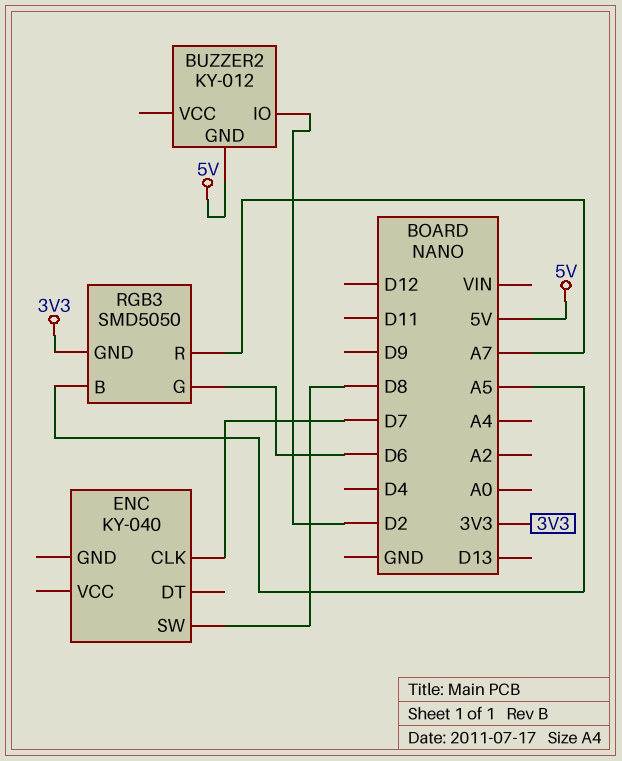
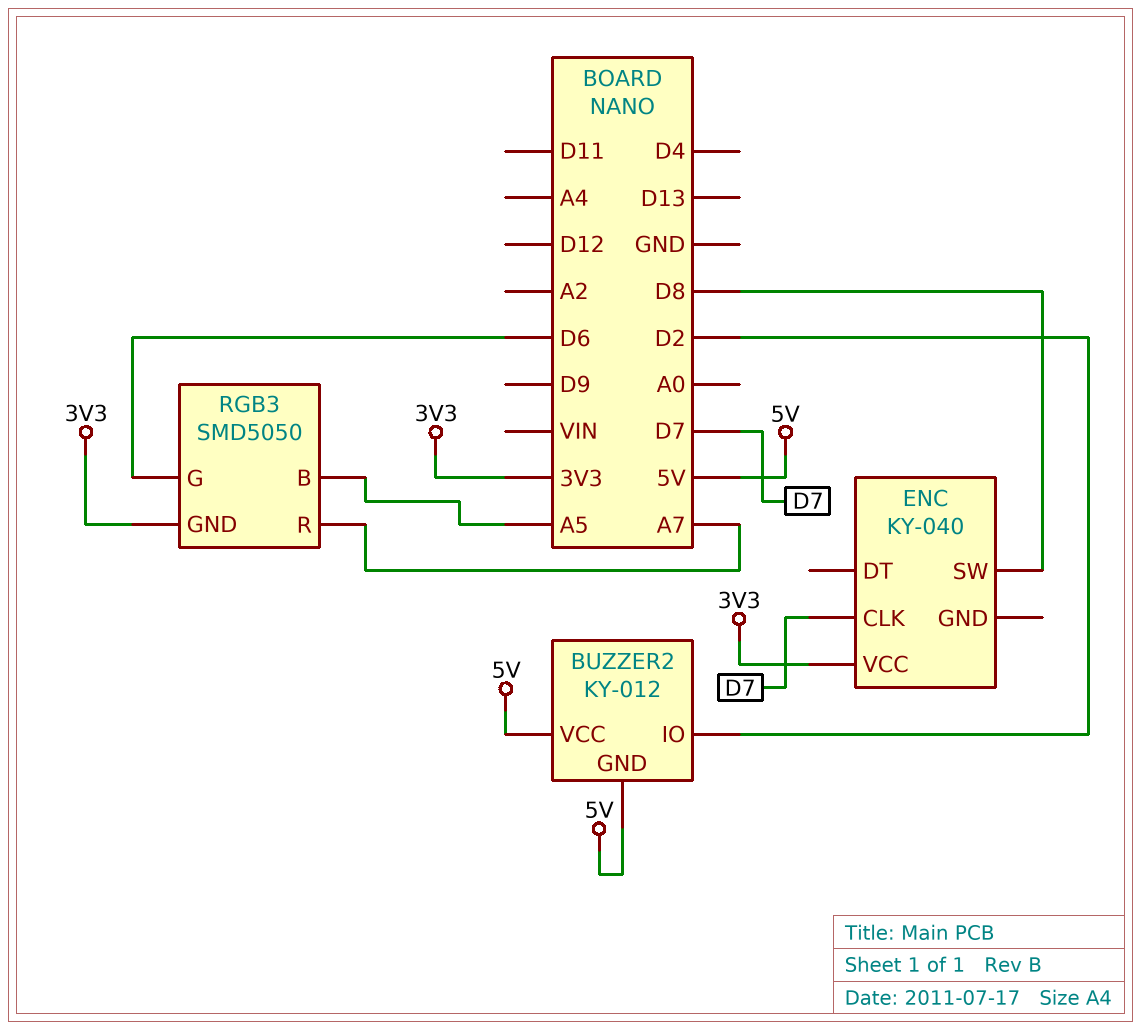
BUZZER2 pin VCC: none -> 5V
ENC pin VCC: none -> 3V3

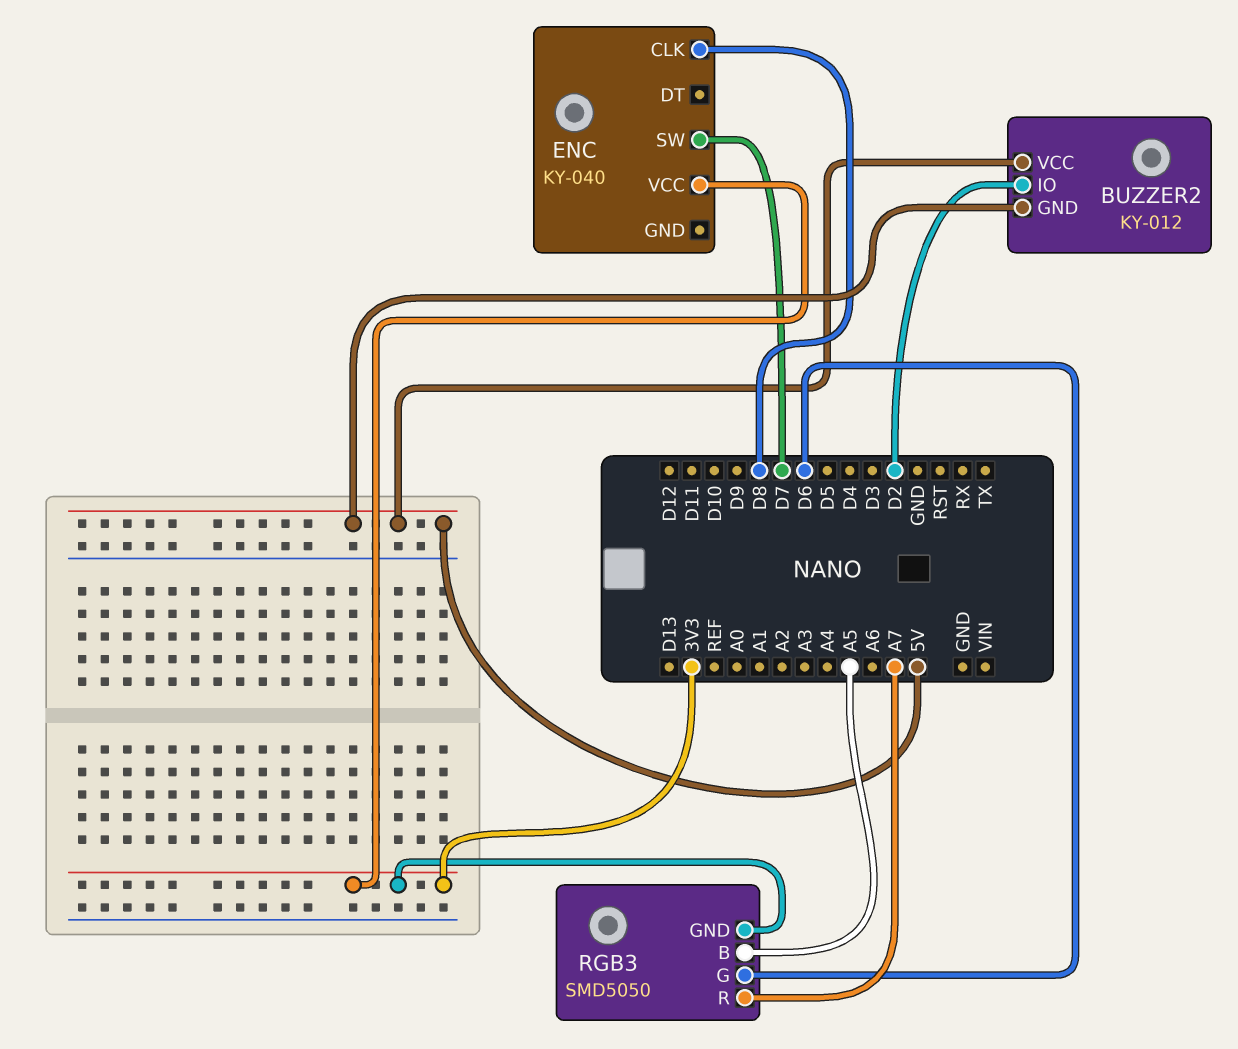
ENC pin CLK: D7 -> D8
ENC pin SW: D8 -> D7

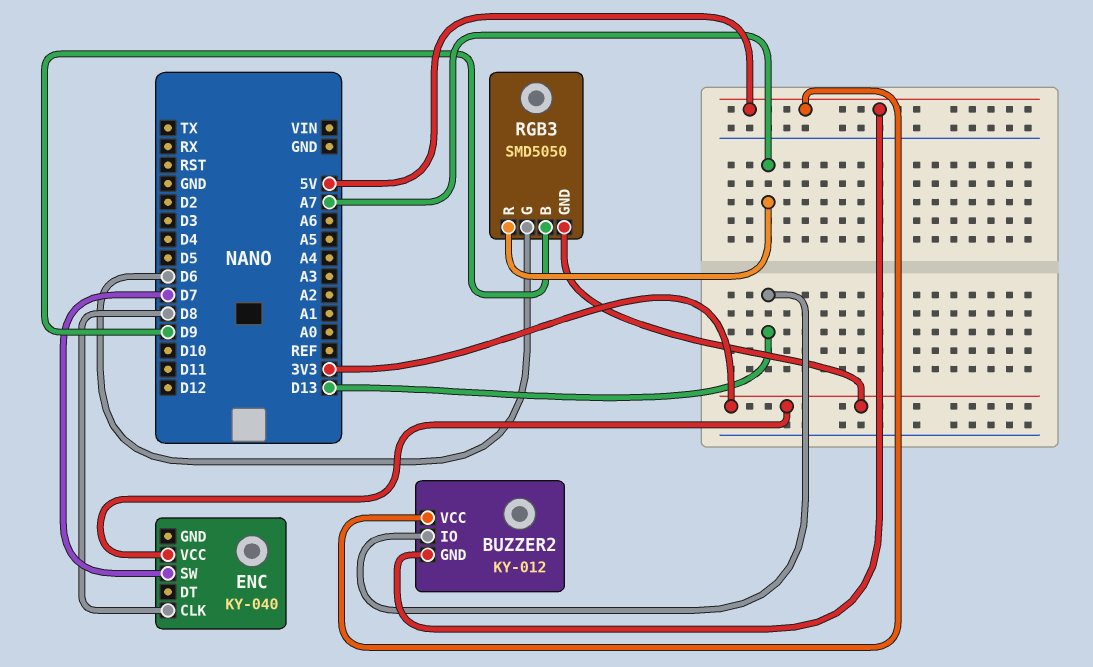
BUZZER2 pin IO: D2 -> D13
RGB3 pin B: A5 -> D9

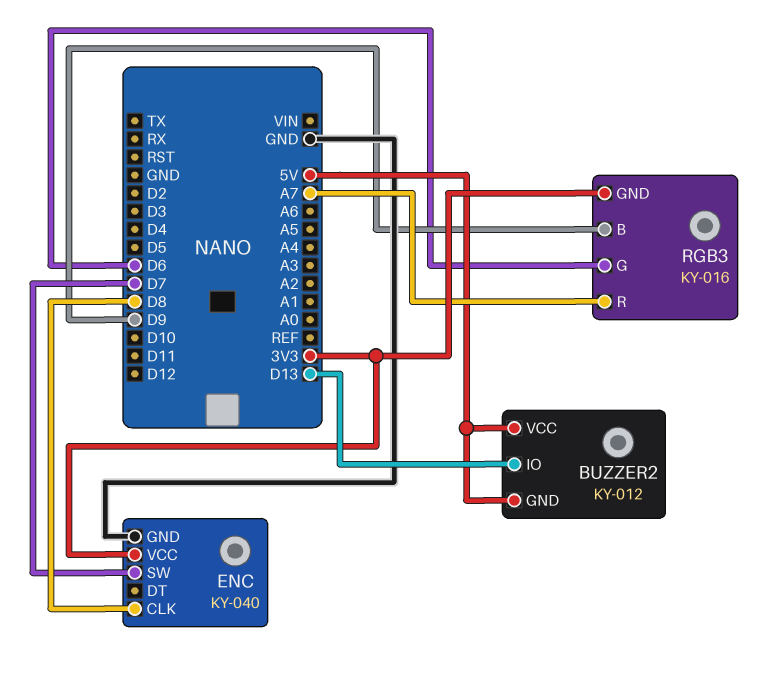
ENC pin GND: none -> GND
RGB3: SMD5050 -> KY-016

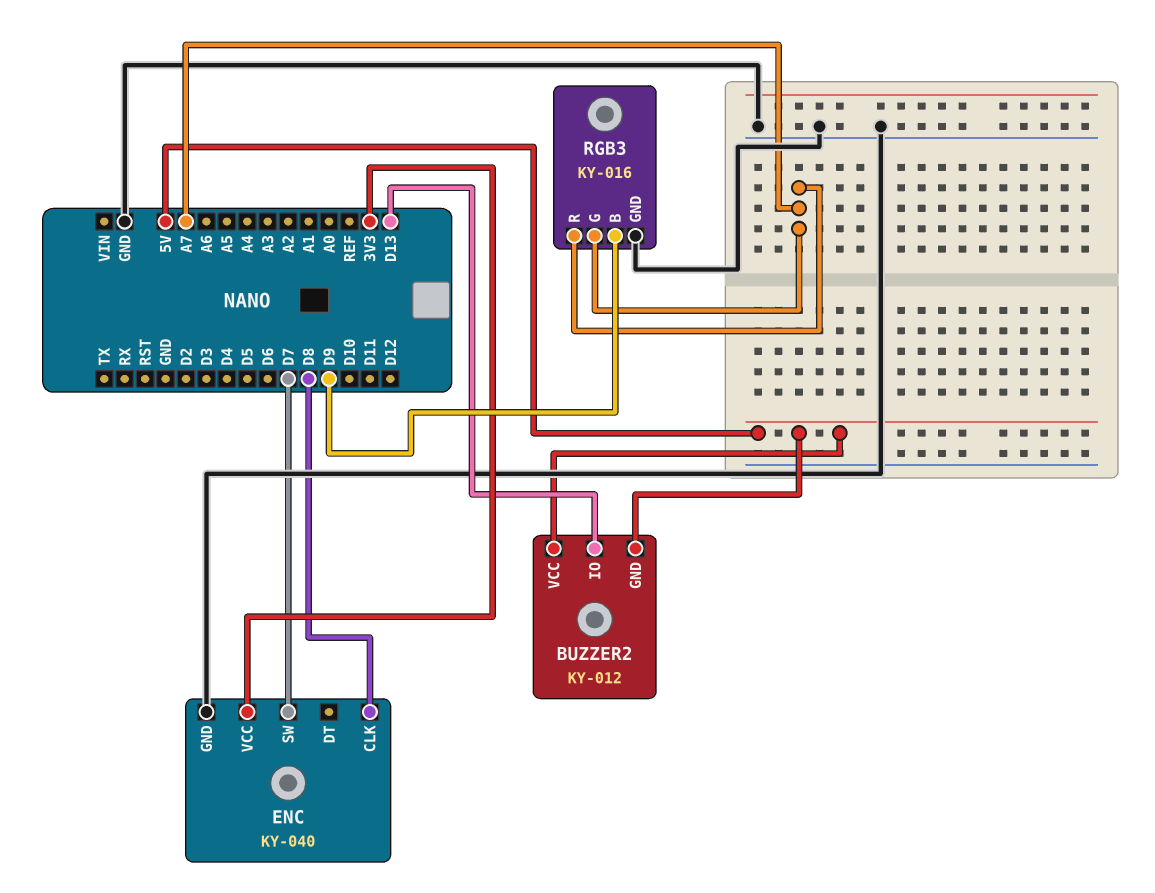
RGB3 pin G: D6 -> A7
RGB3 pin GND: 3V3 -> GND

